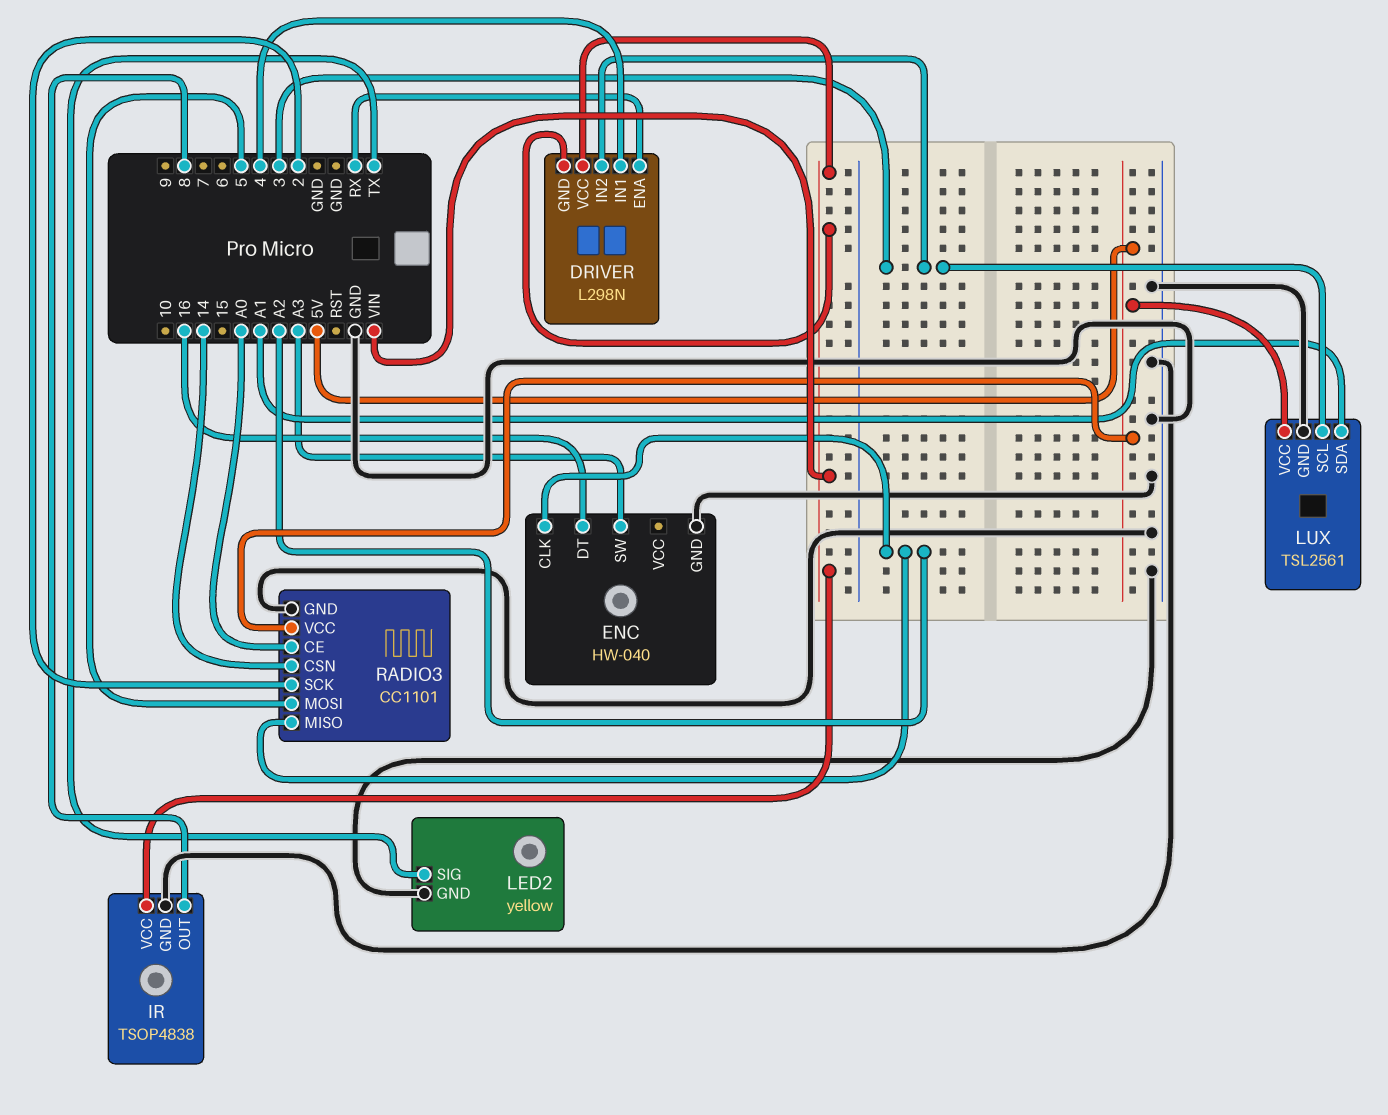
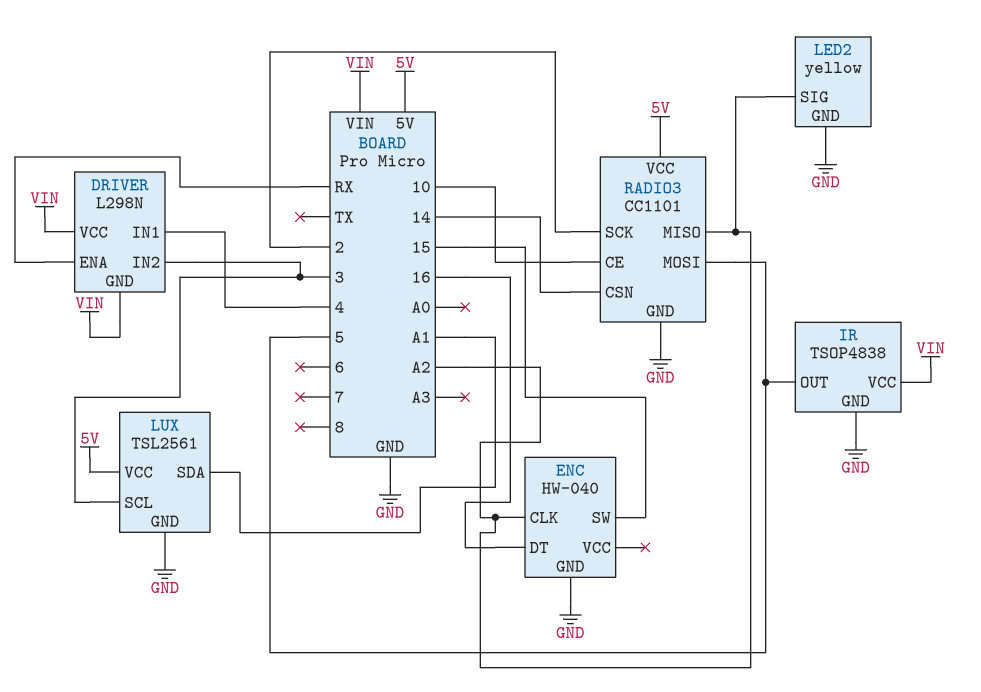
ENC pin SW: A3 -> 15
IR pin OUT: 8 -> 5
LED2 pin SIG: TX -> A2
RADIO3 pin CE: A0 -> 10

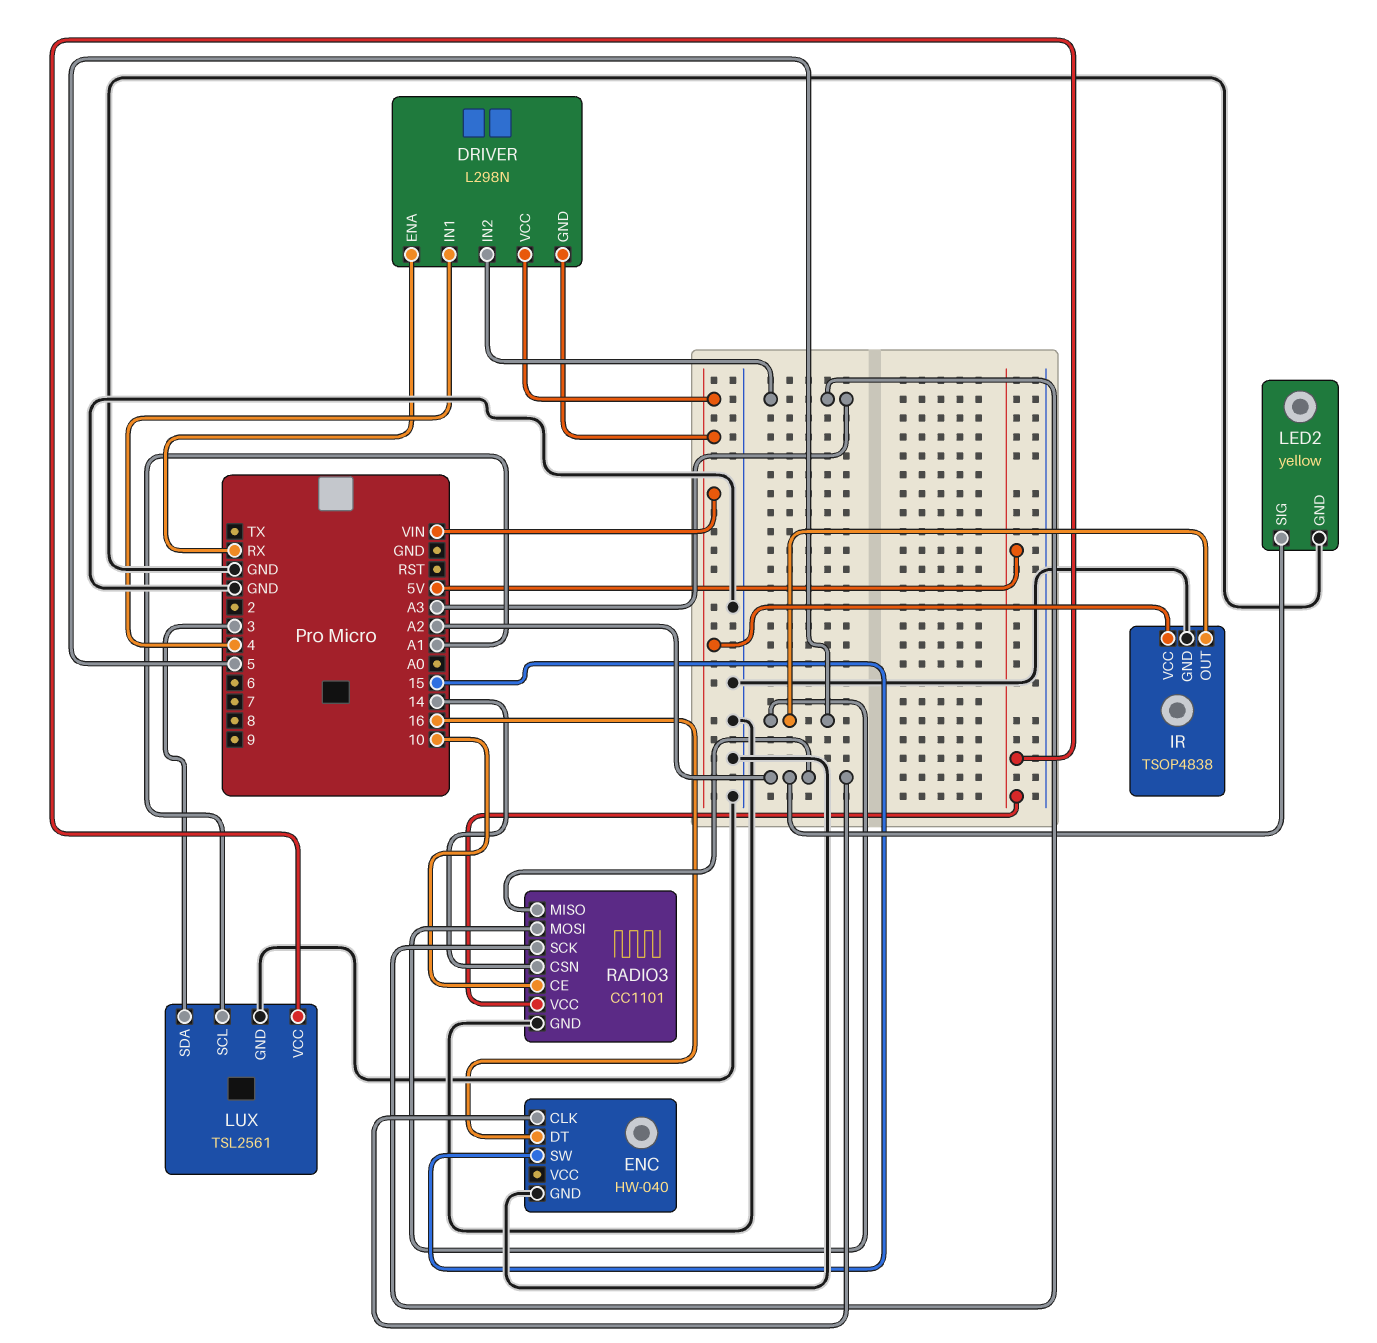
DRIVER pin IN2: 3 -> A3
LUX pin SCL: 3 -> A1
LUX pin SDA: A1 -> 3
RADIO3 pin SCK: 2 -> A3

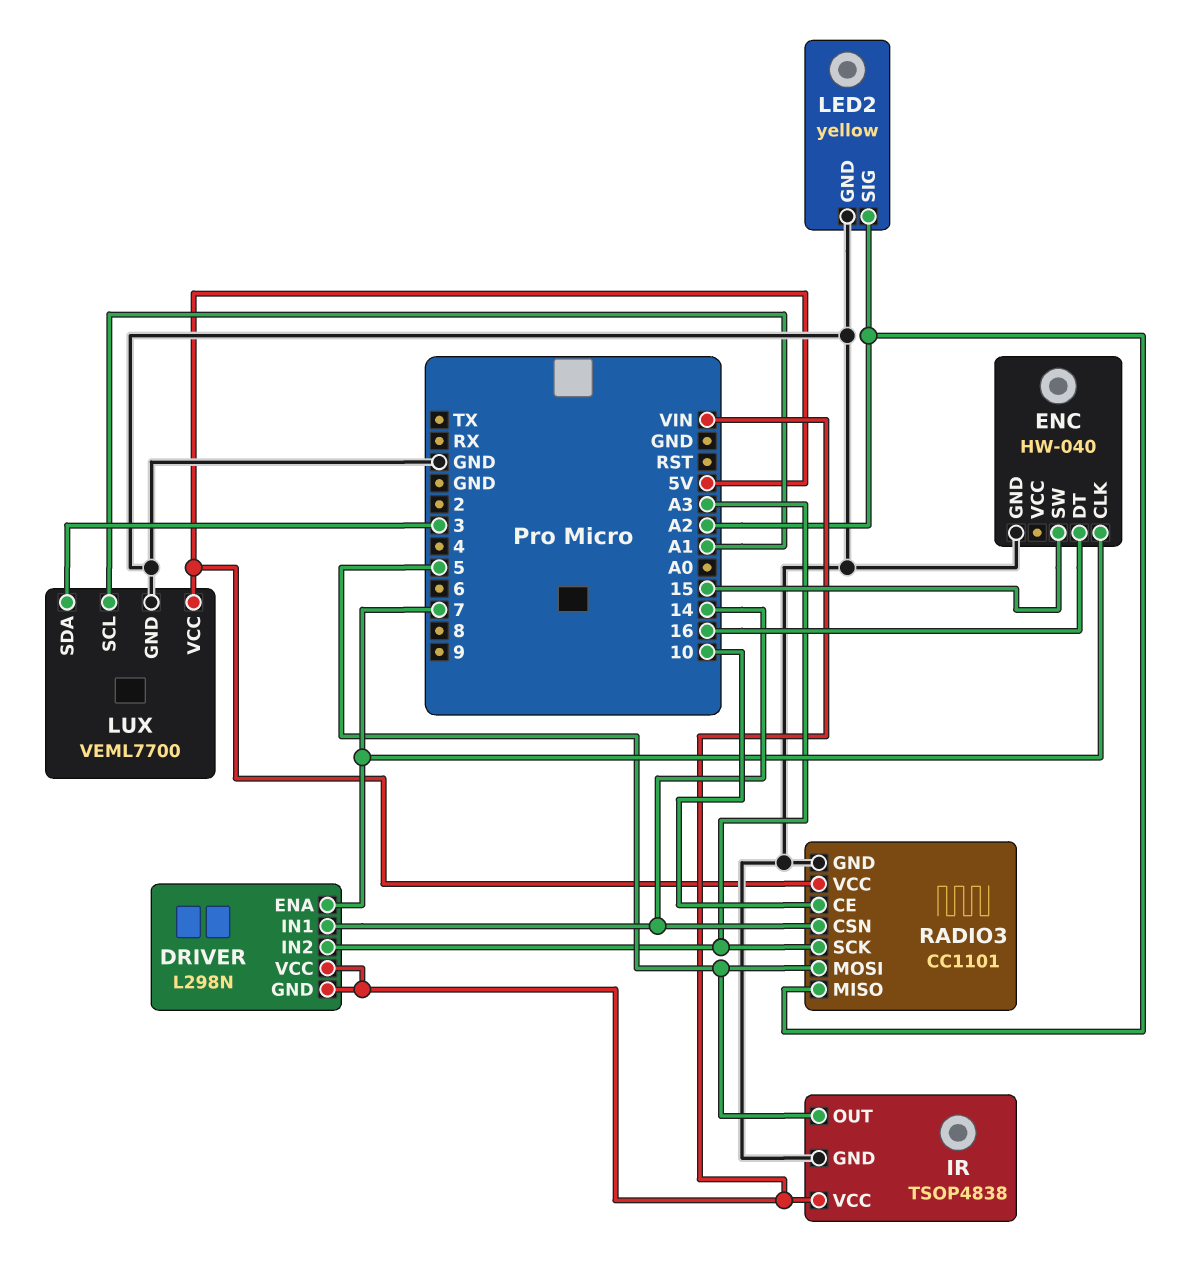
DRIVER pin ENA: RX -> 7
DRIVER pin IN1: 4 -> 14
ENC pin CLK: A2 -> 7
LUX: TSL2561 -> VEML7700

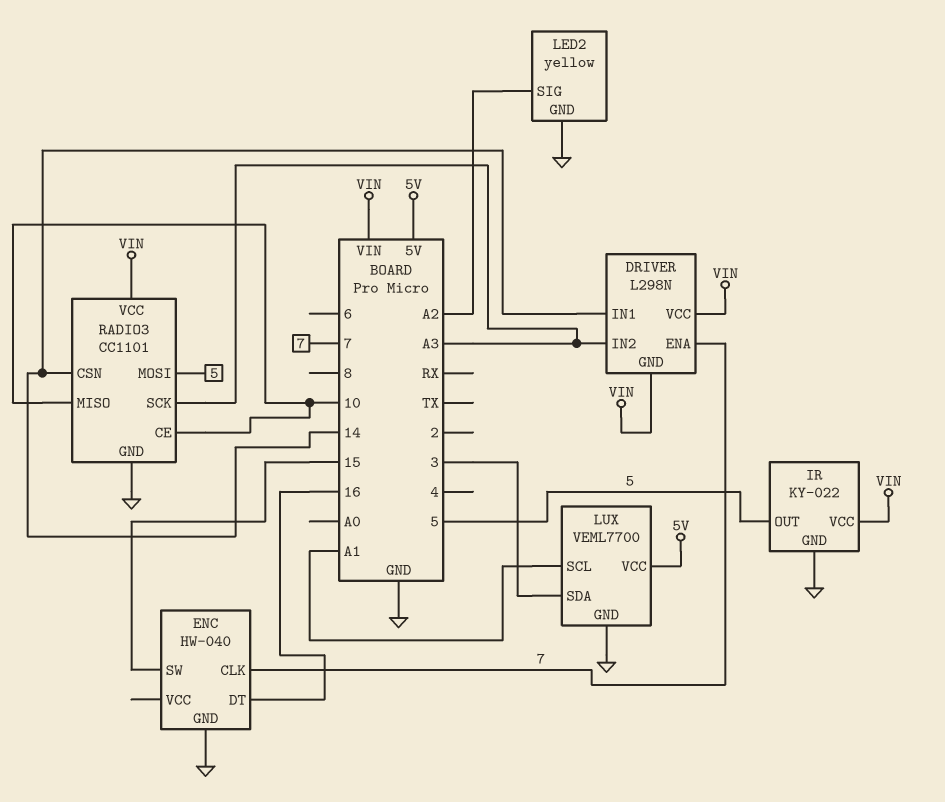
IR: TSOP4838 -> KY-022
RADIO3 pin MISO: A2 -> 10
RADIO3 pin VCC: 5V -> VIN

